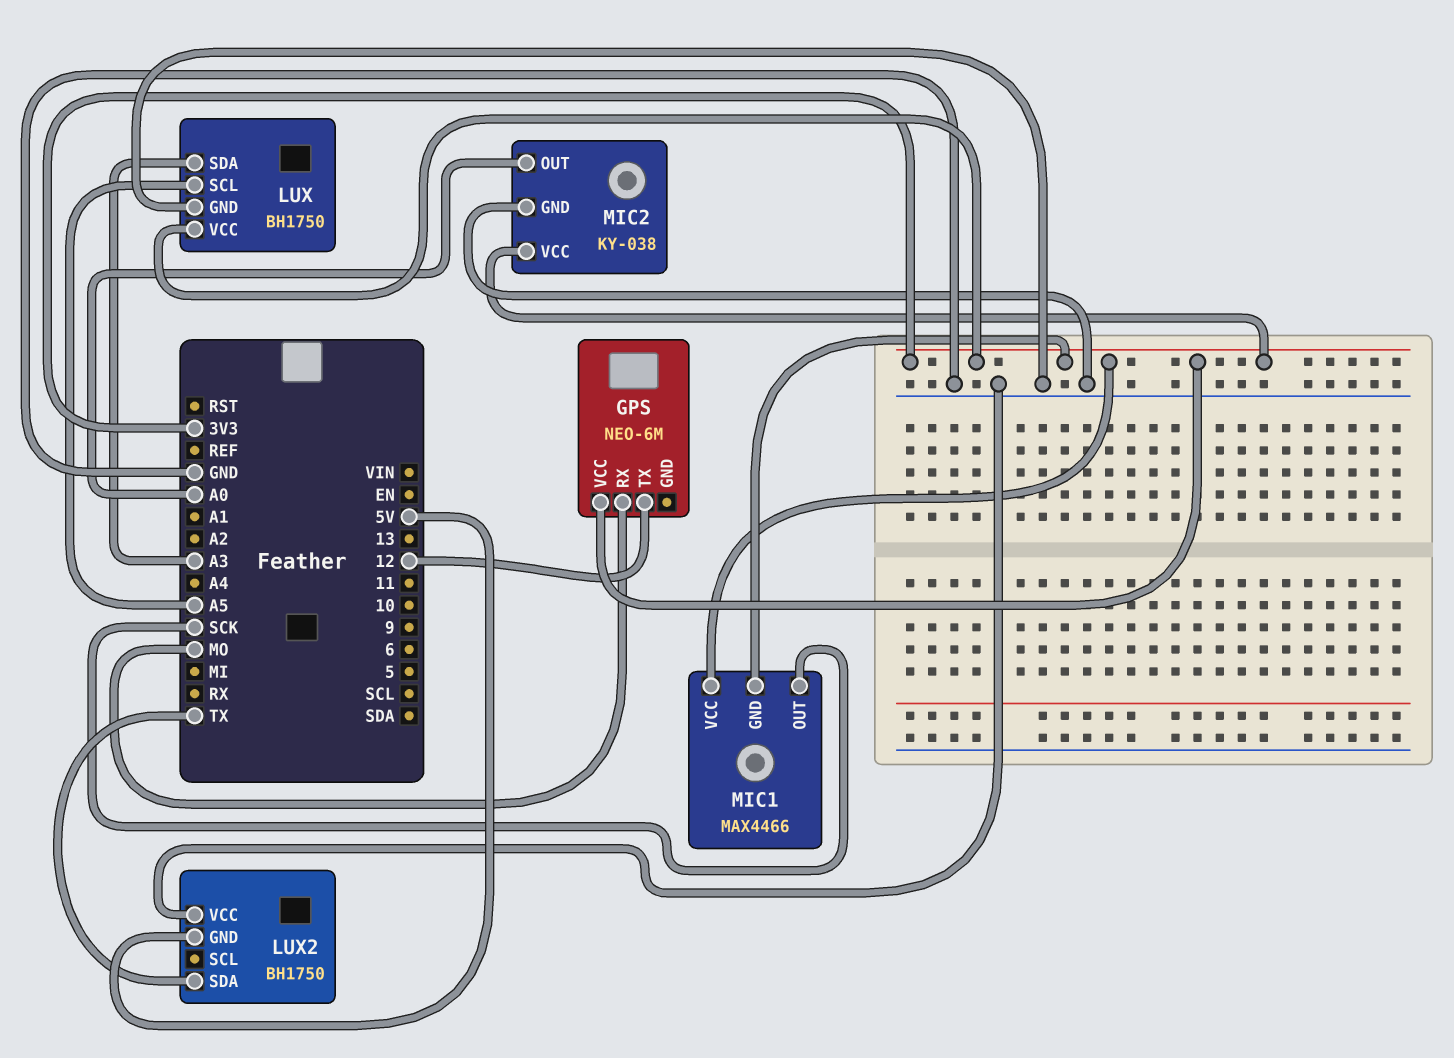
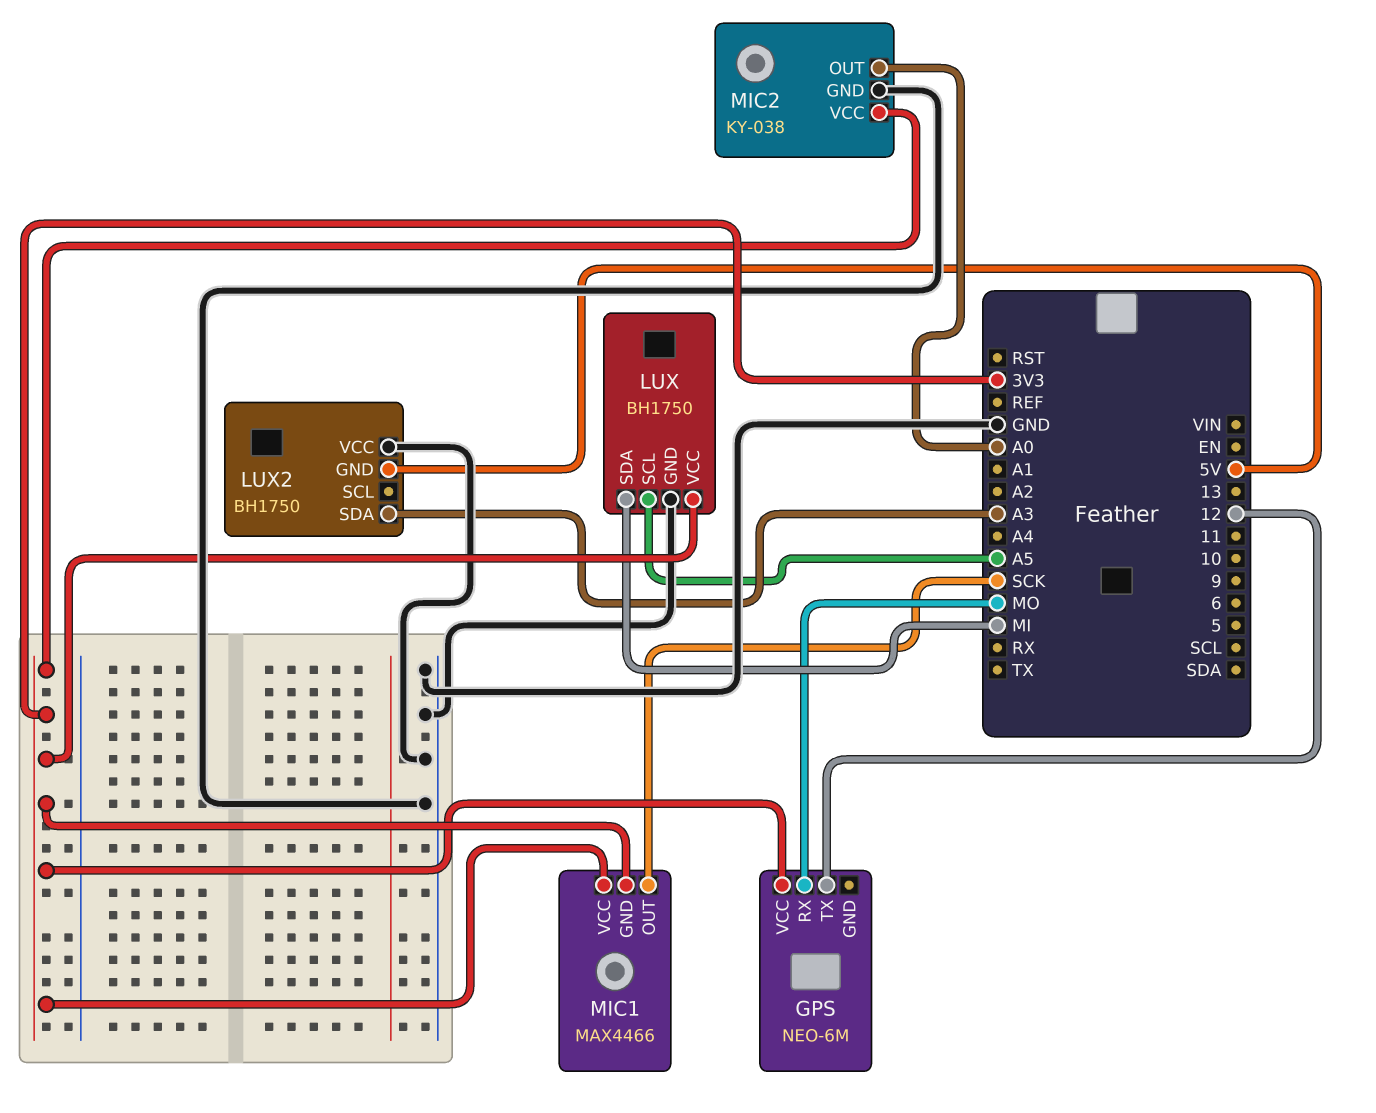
LUX pin SDA: A3 -> MI
LUX2 pin SDA: TX -> A3

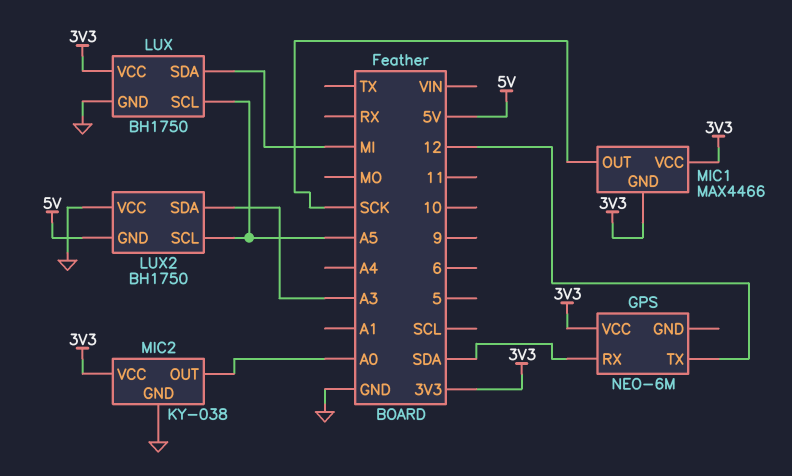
GPS pin RX: MO -> SDA
LUX2 pin SCL: none -> A5

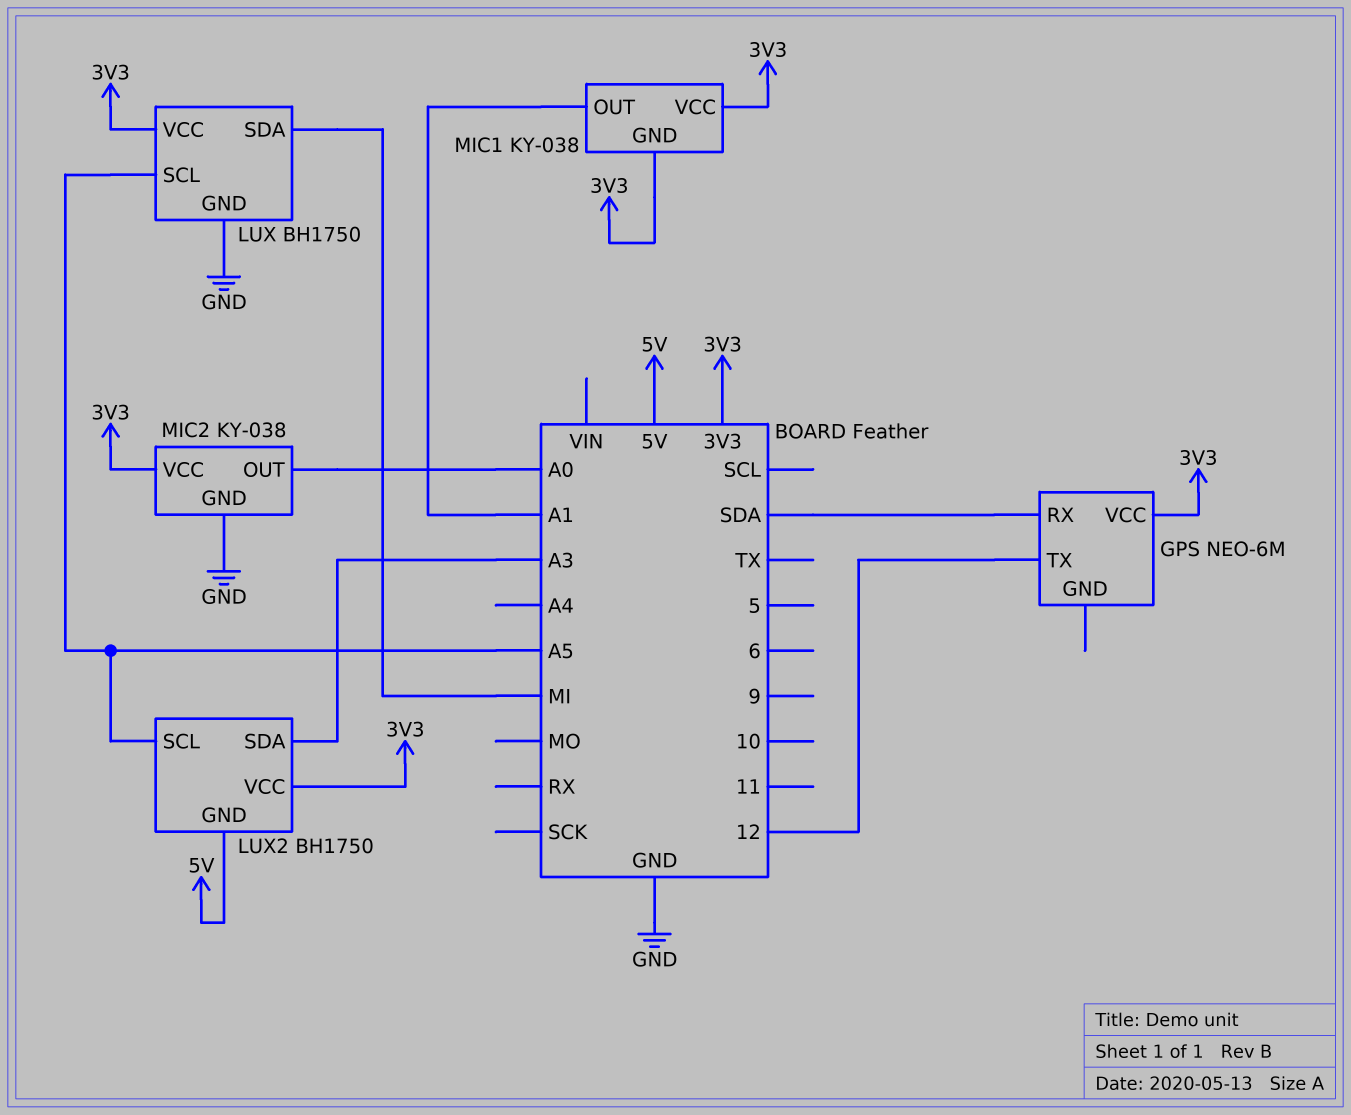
LUX2 pin VCC: GND -> 3V3
MIC1: MAX4466 -> KY-038
MIC1 pin OUT: SCK -> A1

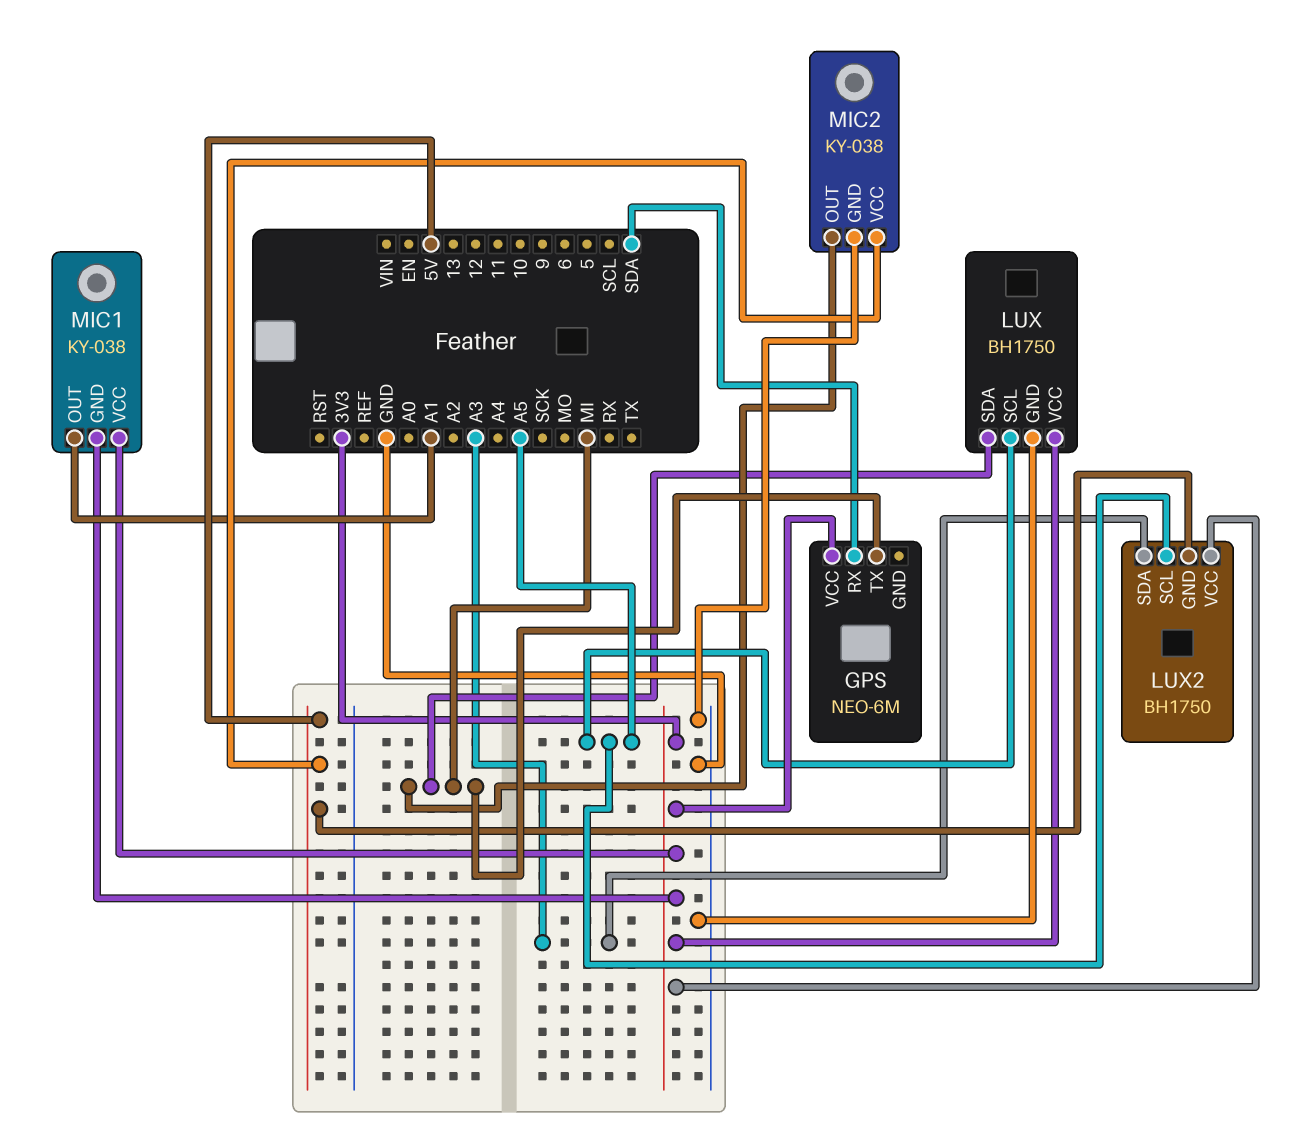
GPS pin TX: 12 -> MI
MIC2 pin OUT: A0 -> MI
MIC2 pin VCC: 3V3 -> 5V

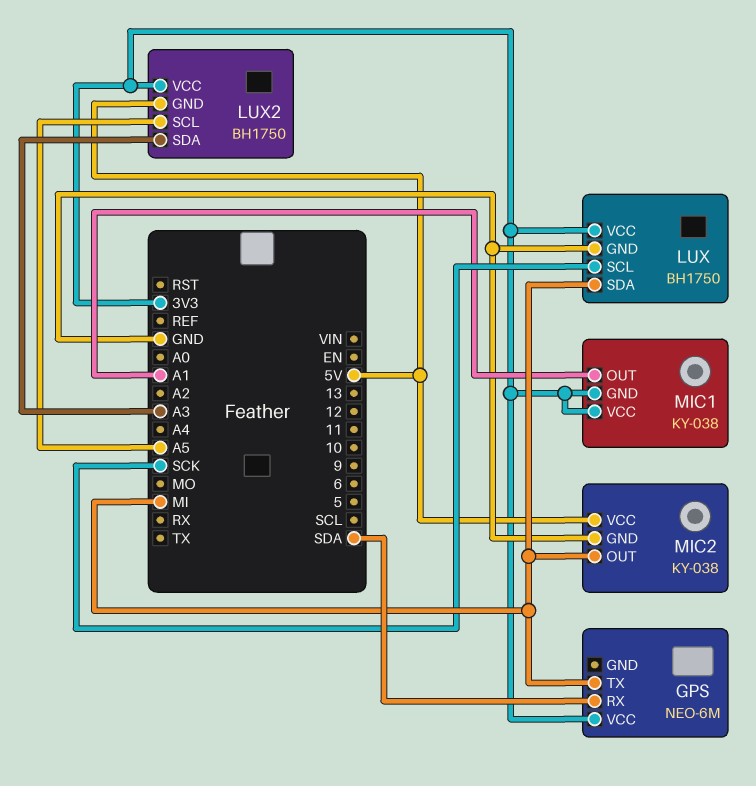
LUX pin SCL: A5 -> SCK

